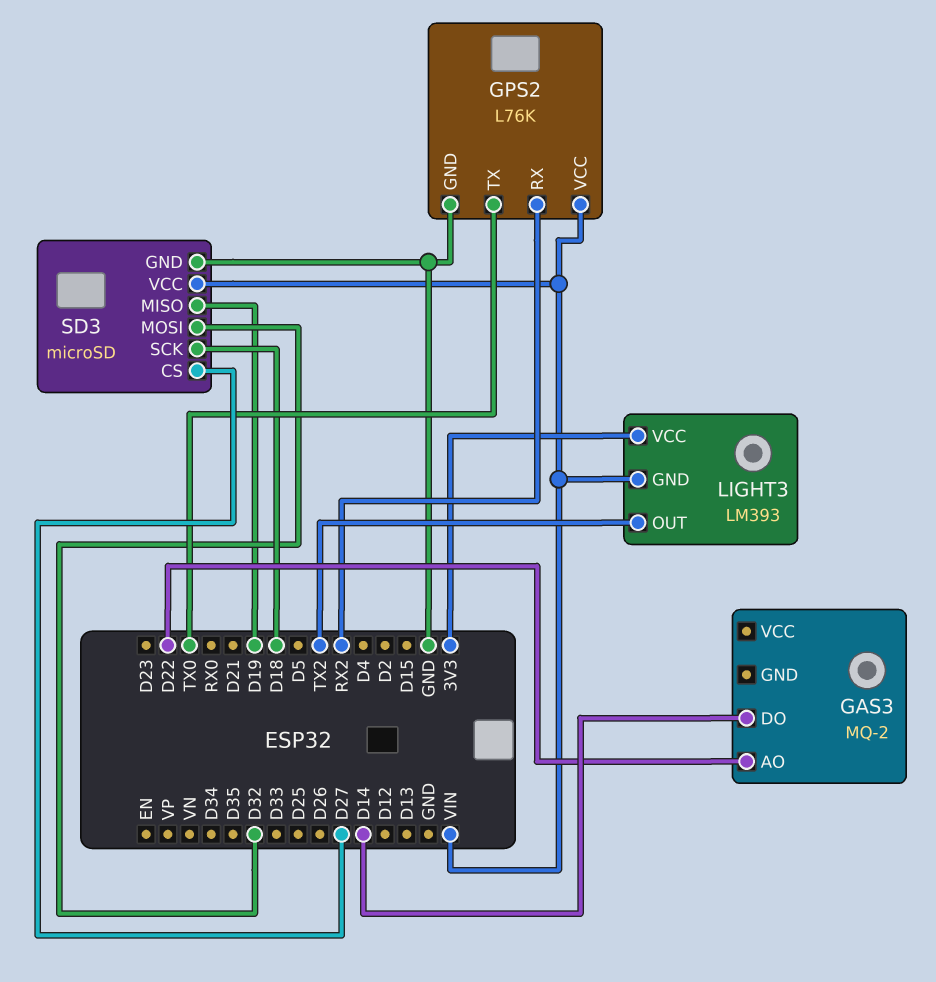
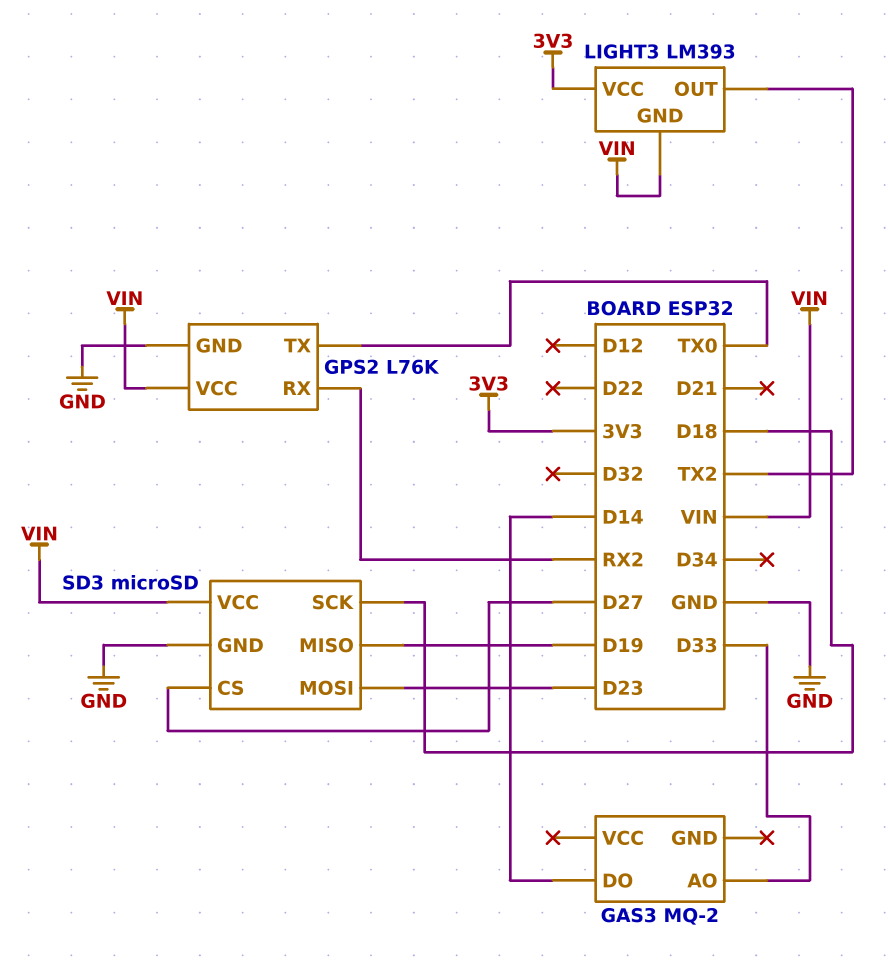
GAS3 pin AO: D22 -> D33
SD3 pin MOSI: D32 -> D23

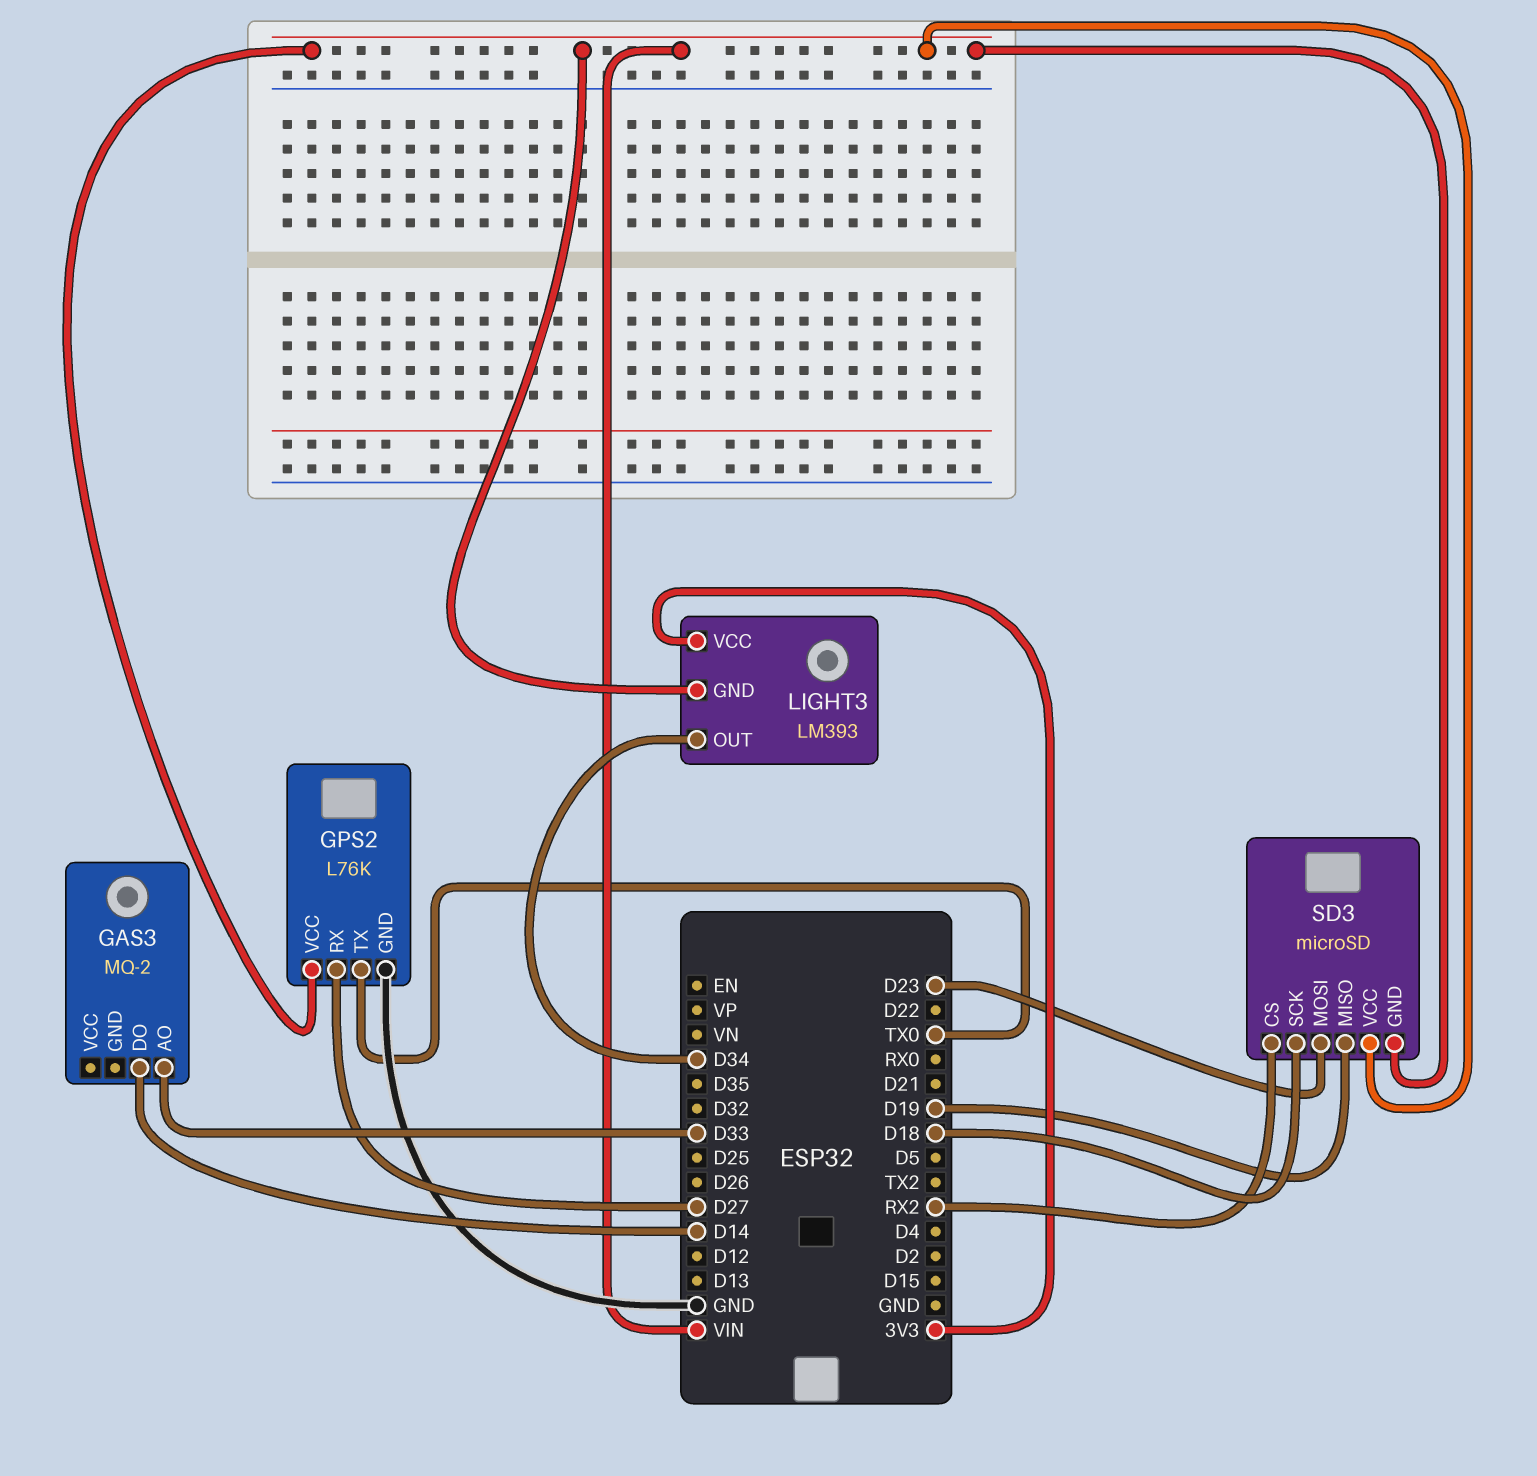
GPS2 pin RX: RX2 -> D27
LIGHT3 pin OUT: TX2 -> D34
SD3 pin CS: D27 -> RX2
SD3 pin GND: GND -> VIN

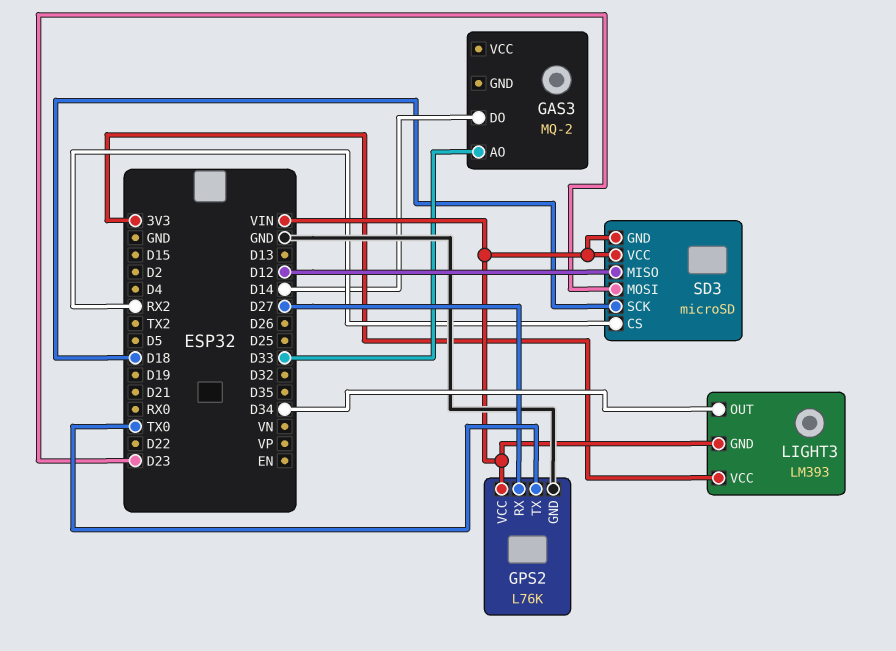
SD3 pin MISO: D19 -> D12

